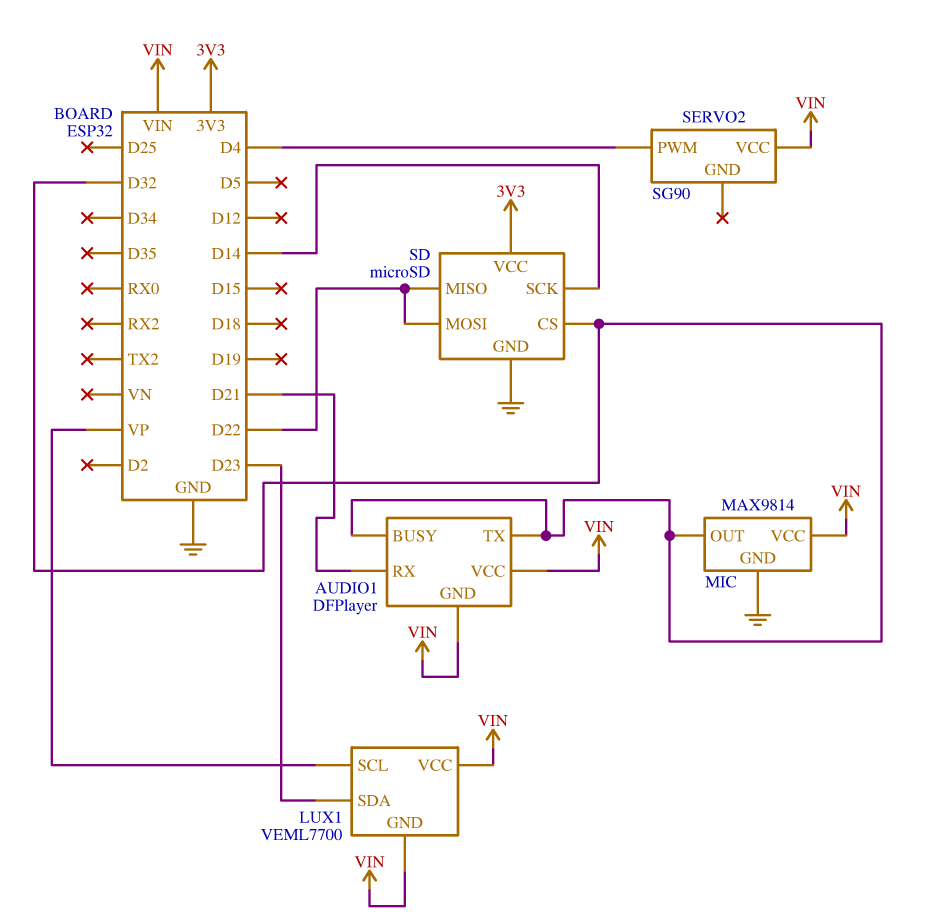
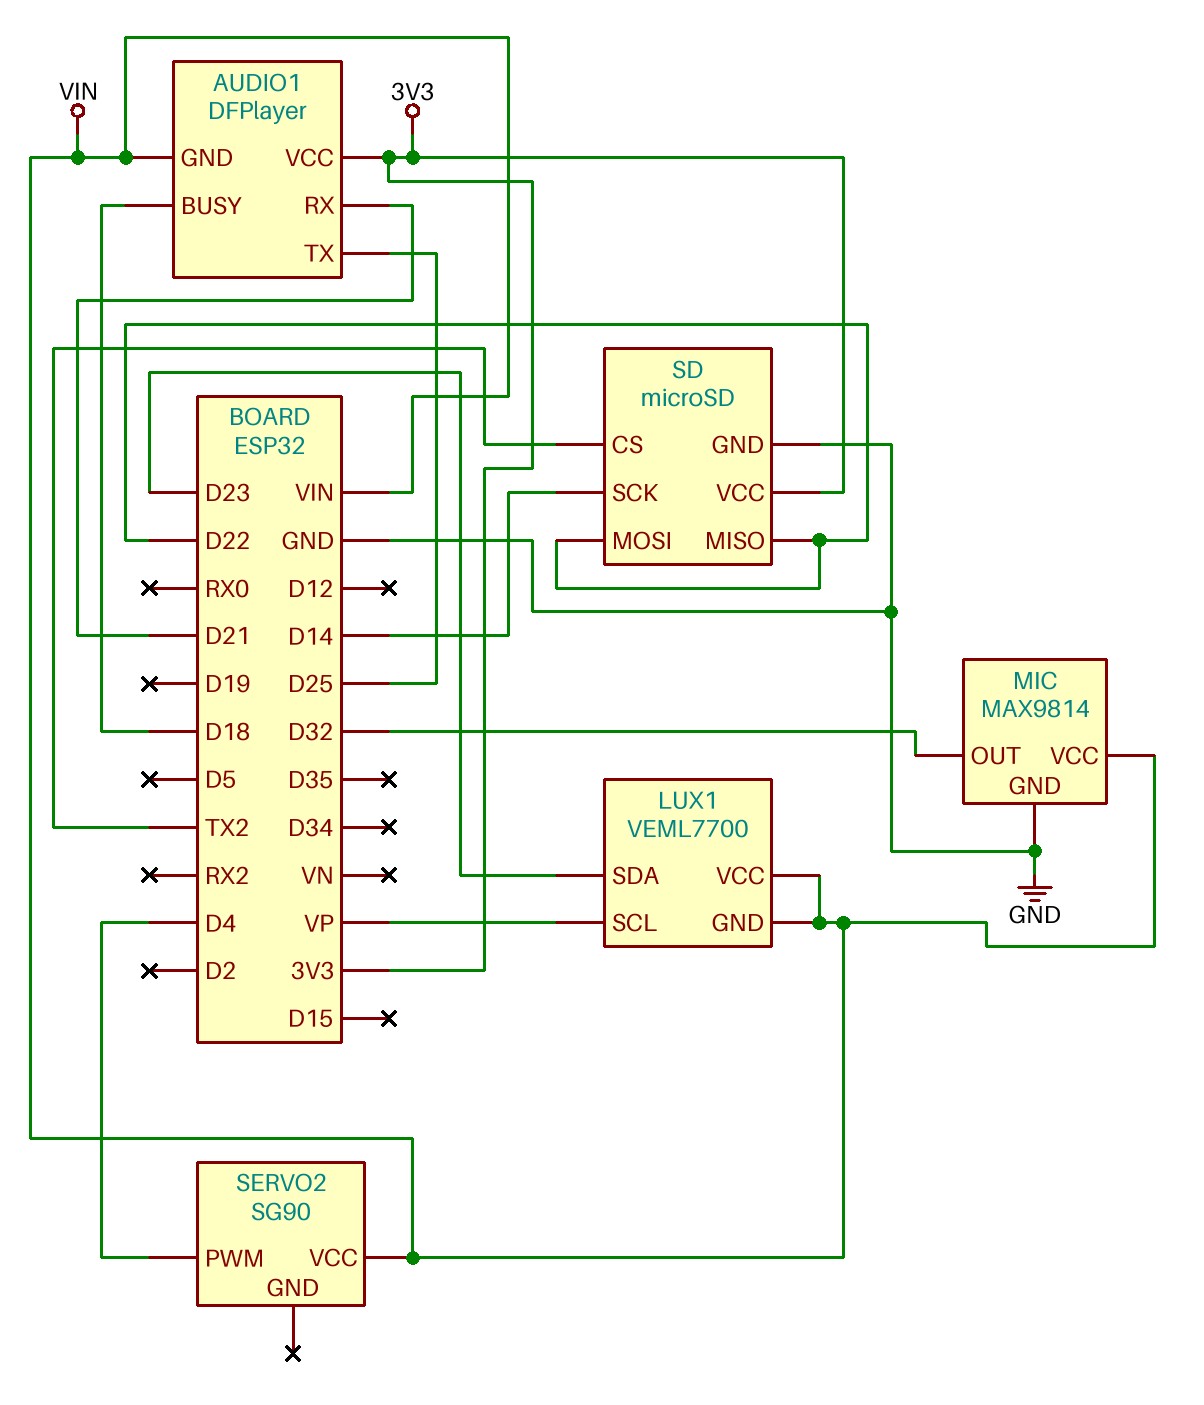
AUDIO1 pin BUSY: D32 -> D18
AUDIO1 pin TX: D32 -> D25
AUDIO1 pin VCC: VIN -> 3V3
SD pin CS: D32 -> TX2

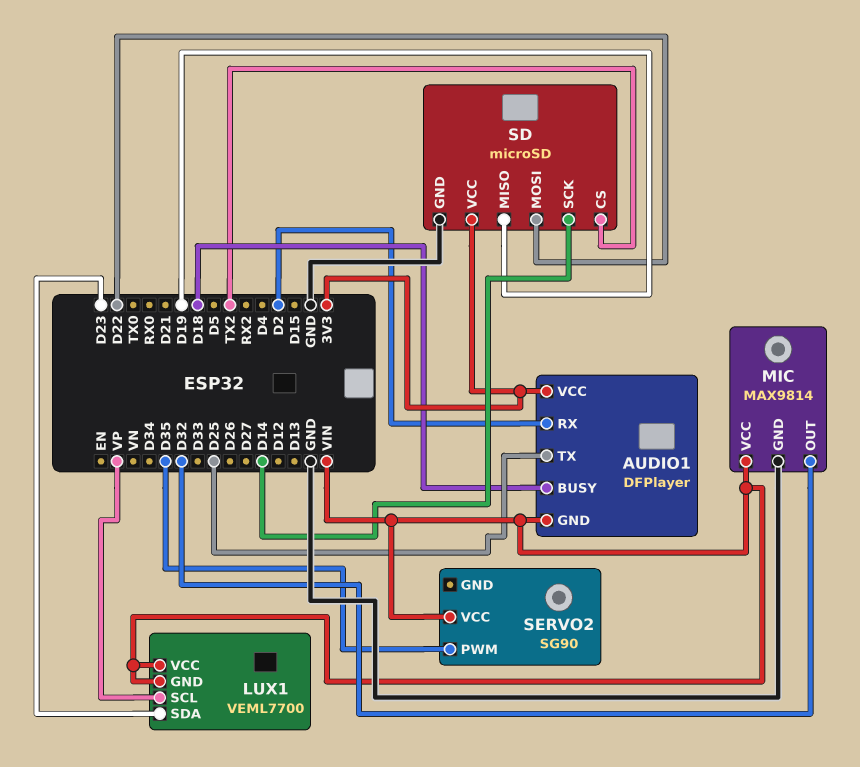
AUDIO1 pin RX: D21 -> D2
SD pin MISO: D22 -> D19
SERVO2 pin PWM: D4 -> D35

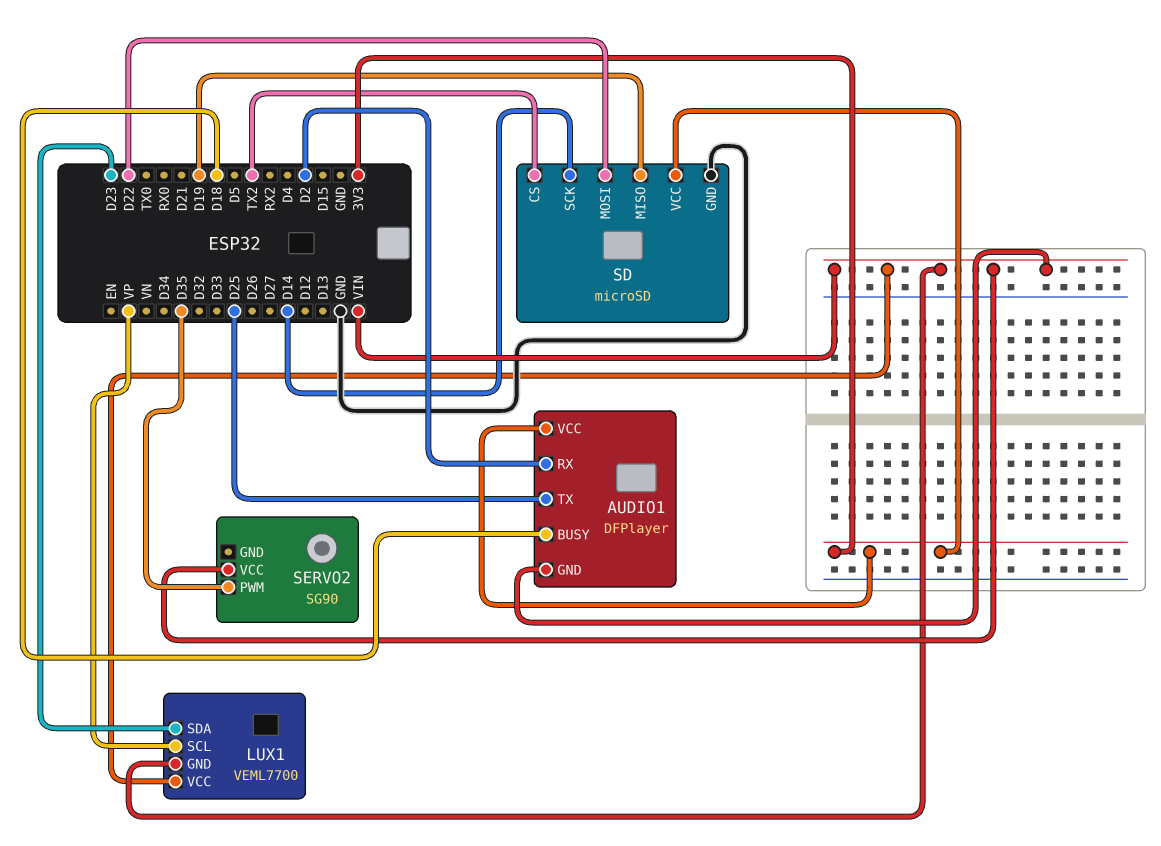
MIC: MAX9814 -> none
MIC pin GND: GND -> none
MIC pin OUT: D32 -> none
MIC pin VCC: VIN -> none

